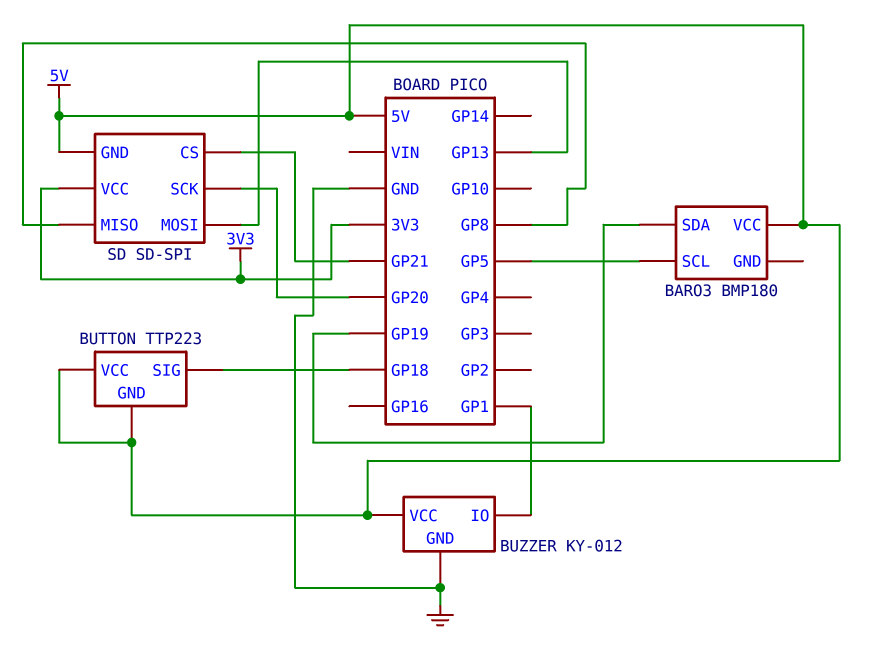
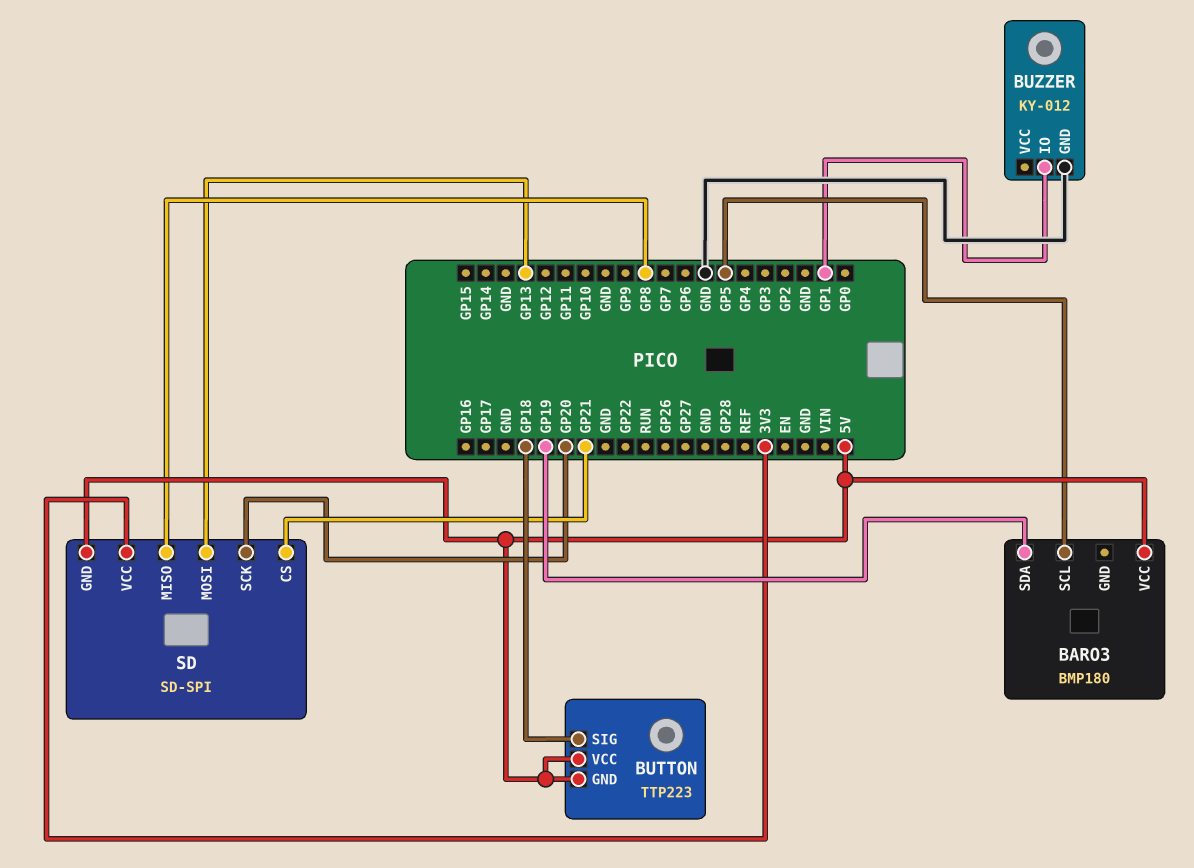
BUZZER pin VCC: 5V -> none

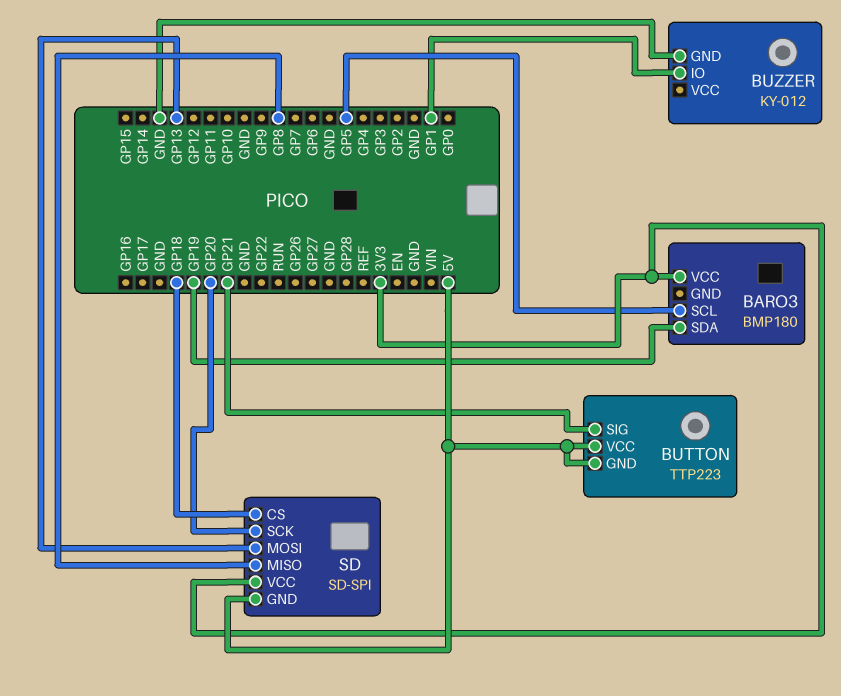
BARO3 pin VCC: 5V -> 3V3
BUTTON pin SIG: GP18 -> GP21
SD pin CS: GP21 -> GP18

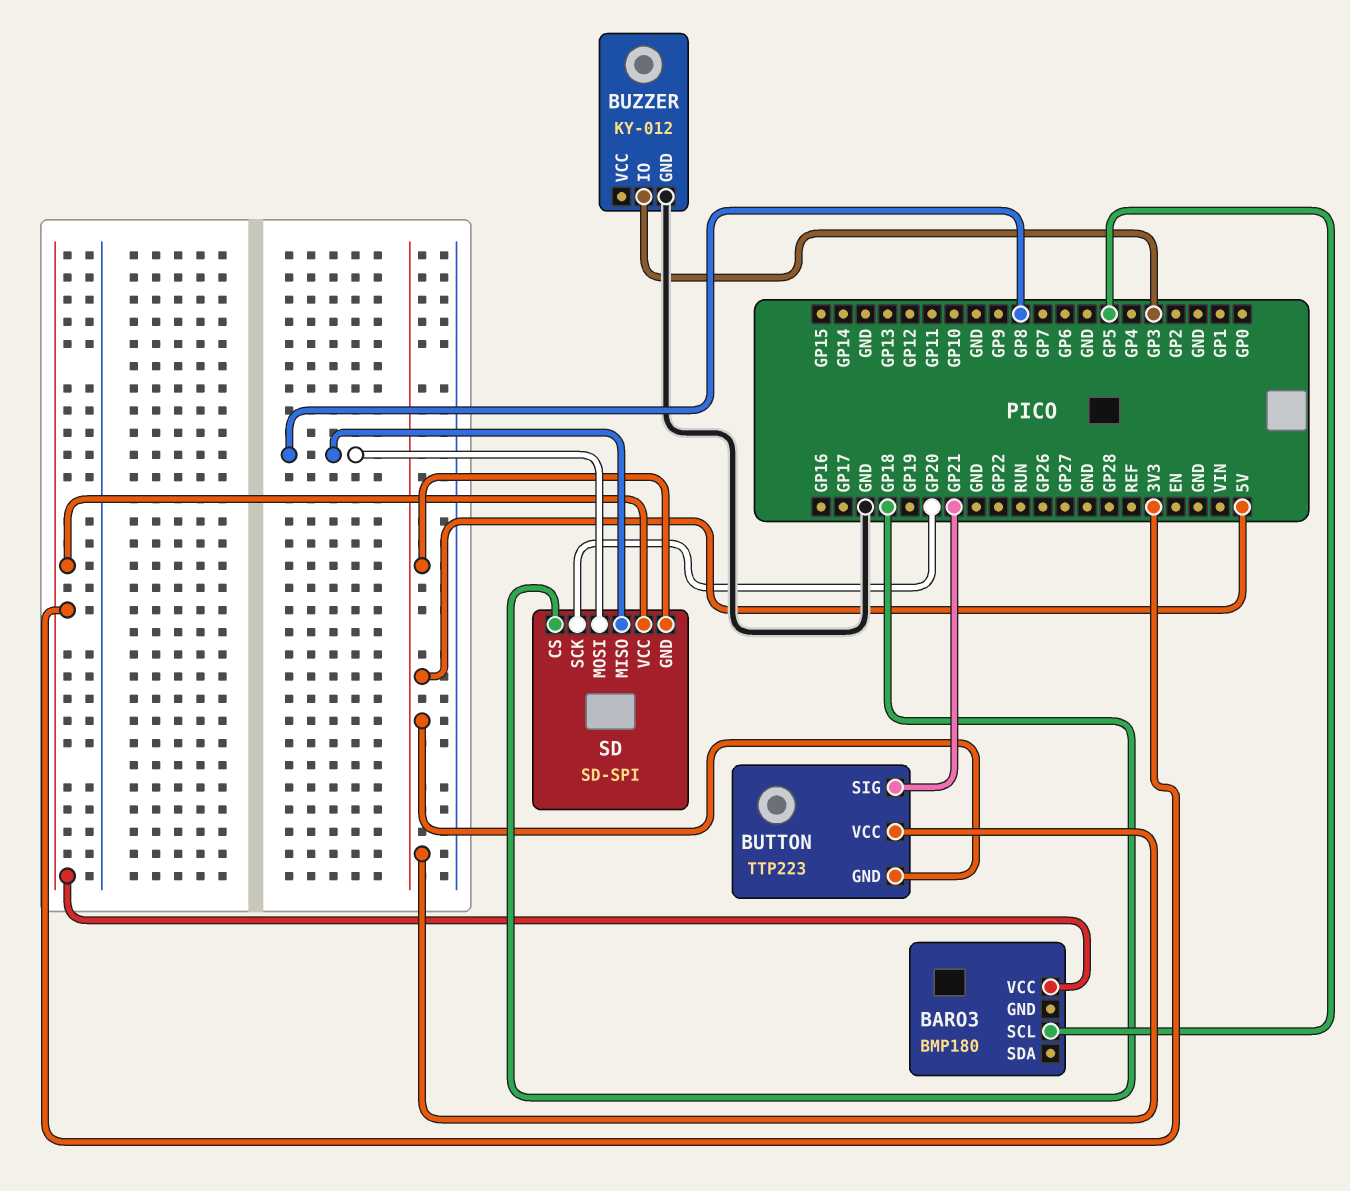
BARO3 pin SDA: GP19 -> none
BUZZER pin IO: GP1 -> GP3
SD pin MOSI: GP13 -> GP8

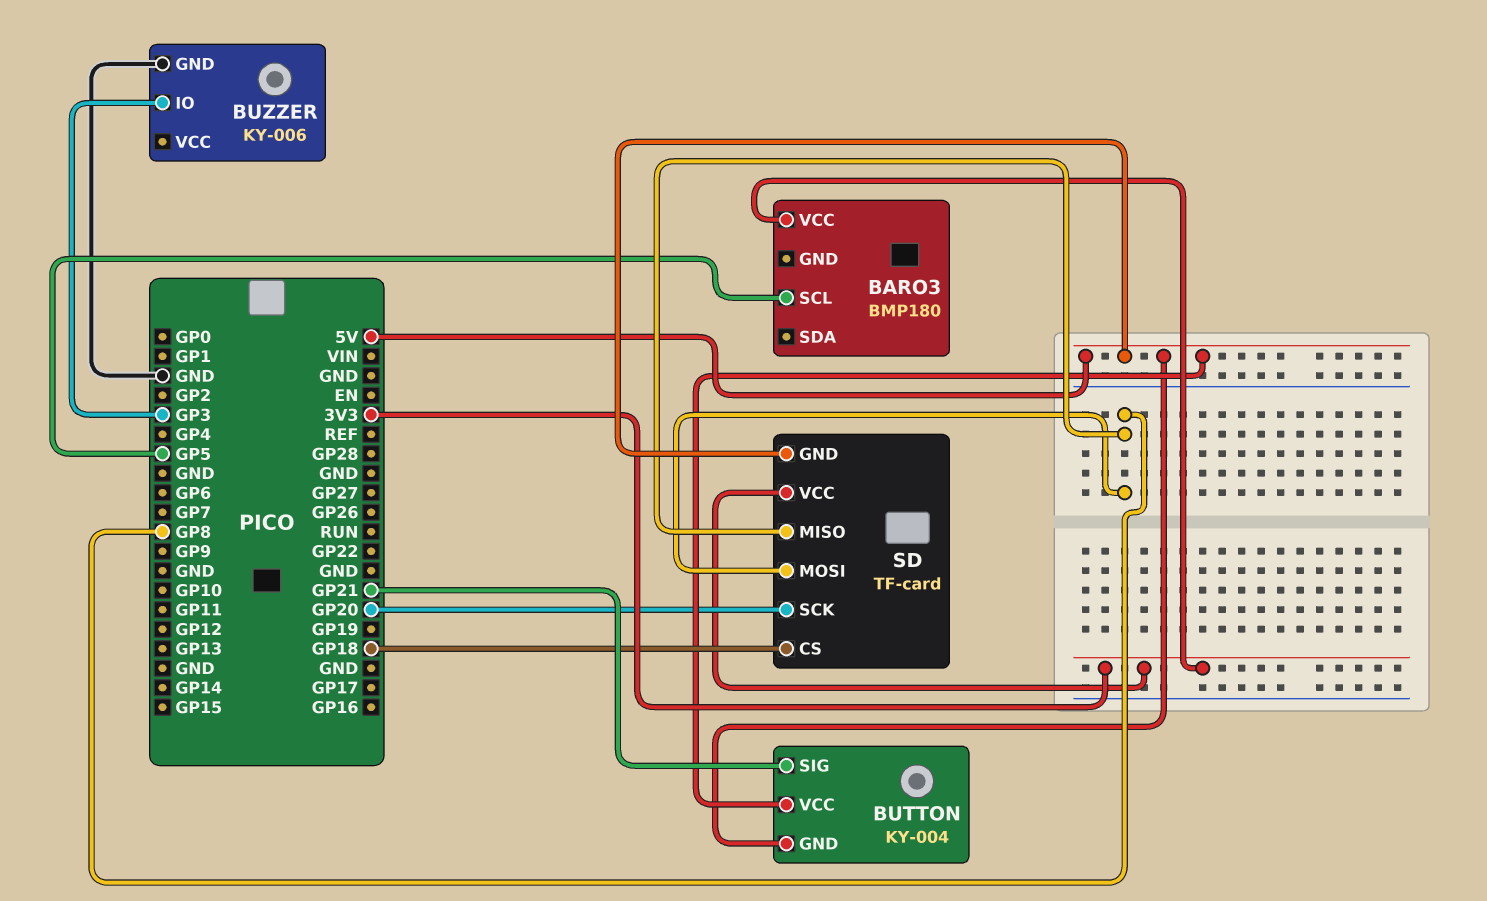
BUTTON: TTP223 -> KY-004
BUZZER: KY-012 -> KY-006
SD: SD-SPI -> TF-card

